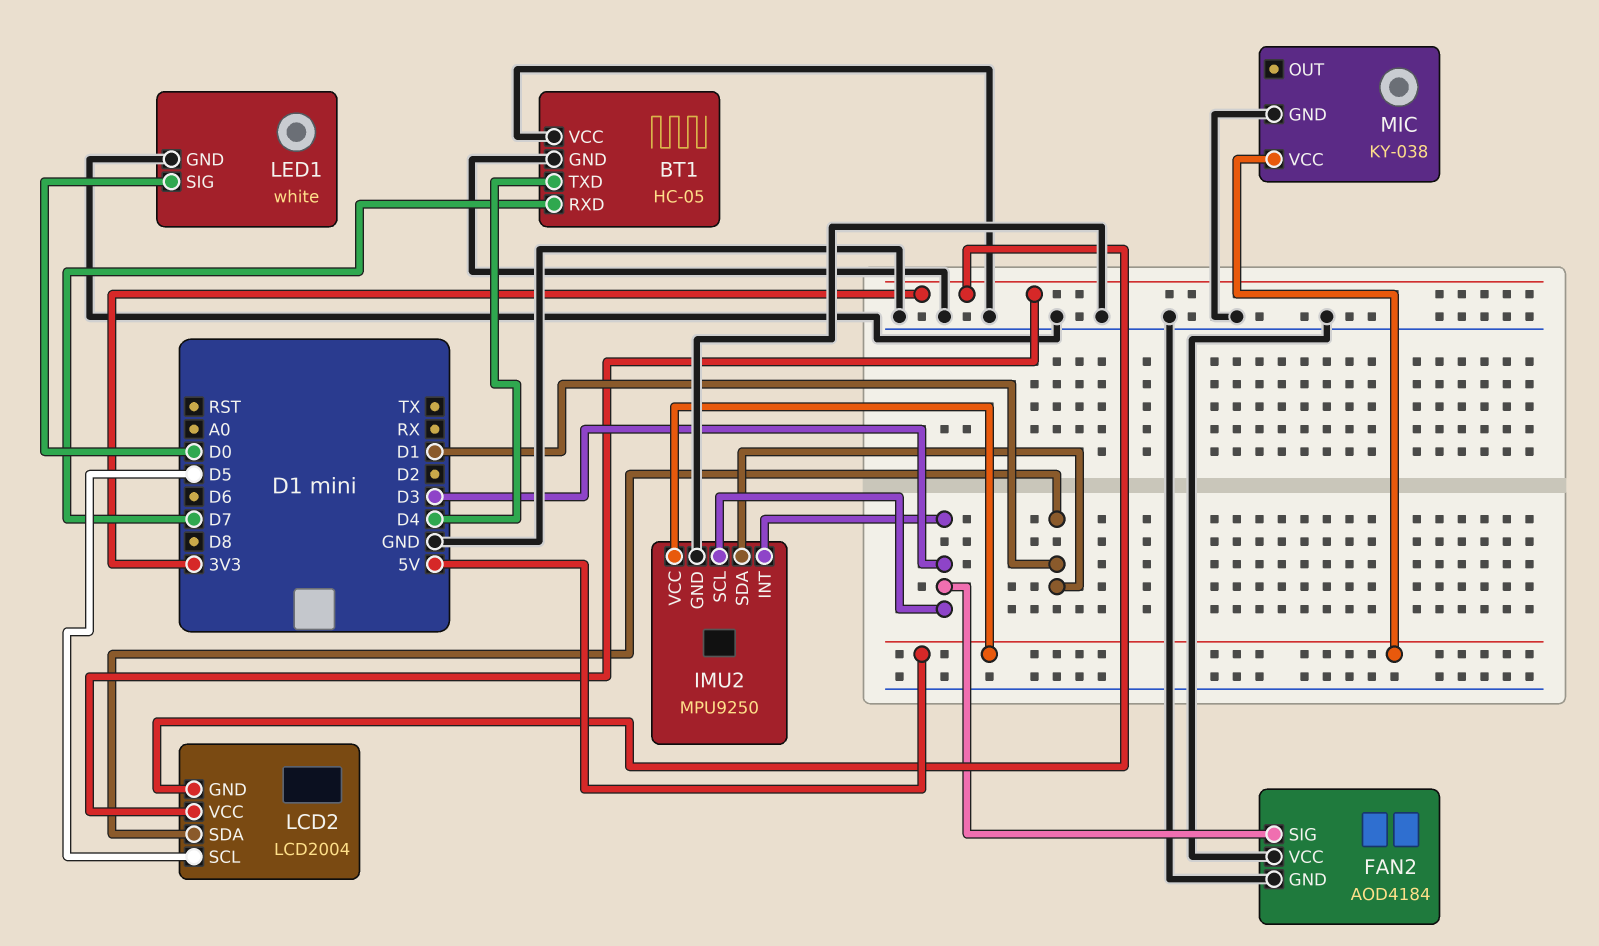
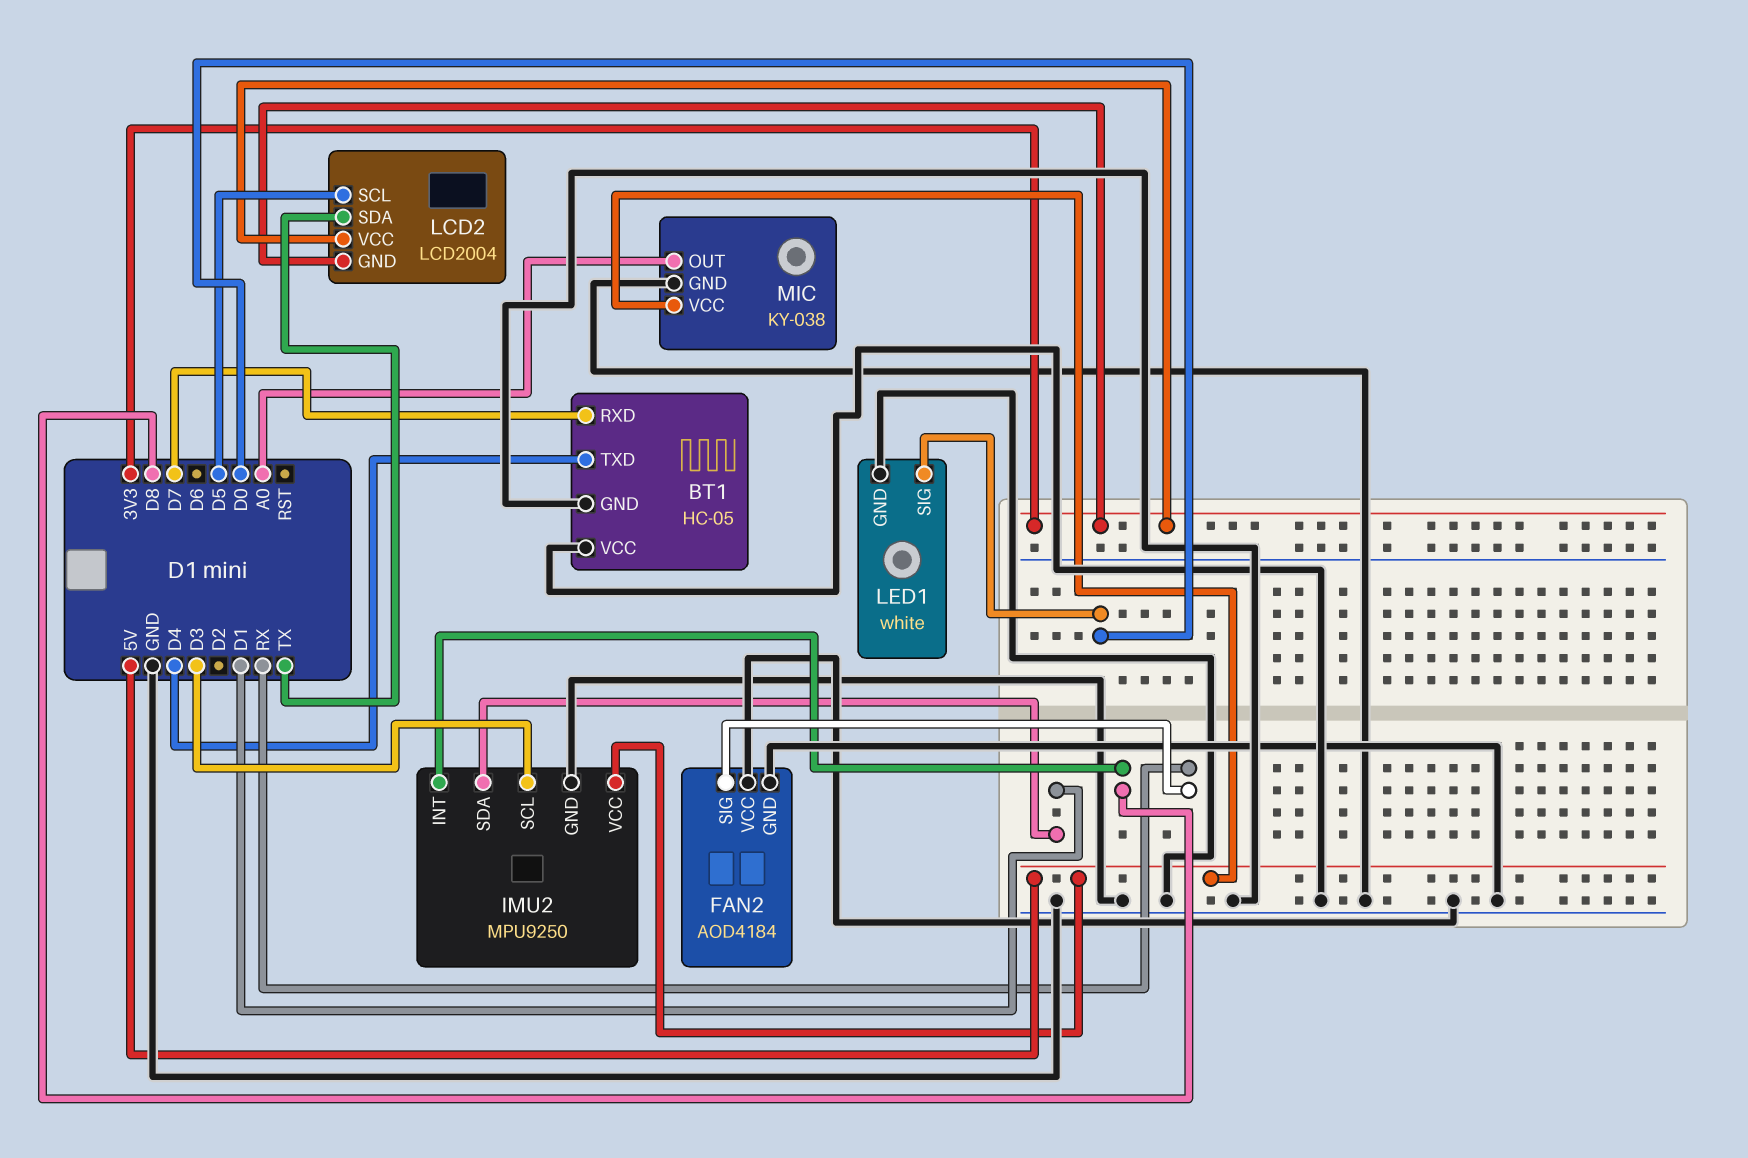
FAN2 pin SIG: D3 -> RX
IMU2 pin INT: D3 -> D8
LCD2 pin SDA: D1 -> TX
MIC pin OUT: none -> A0

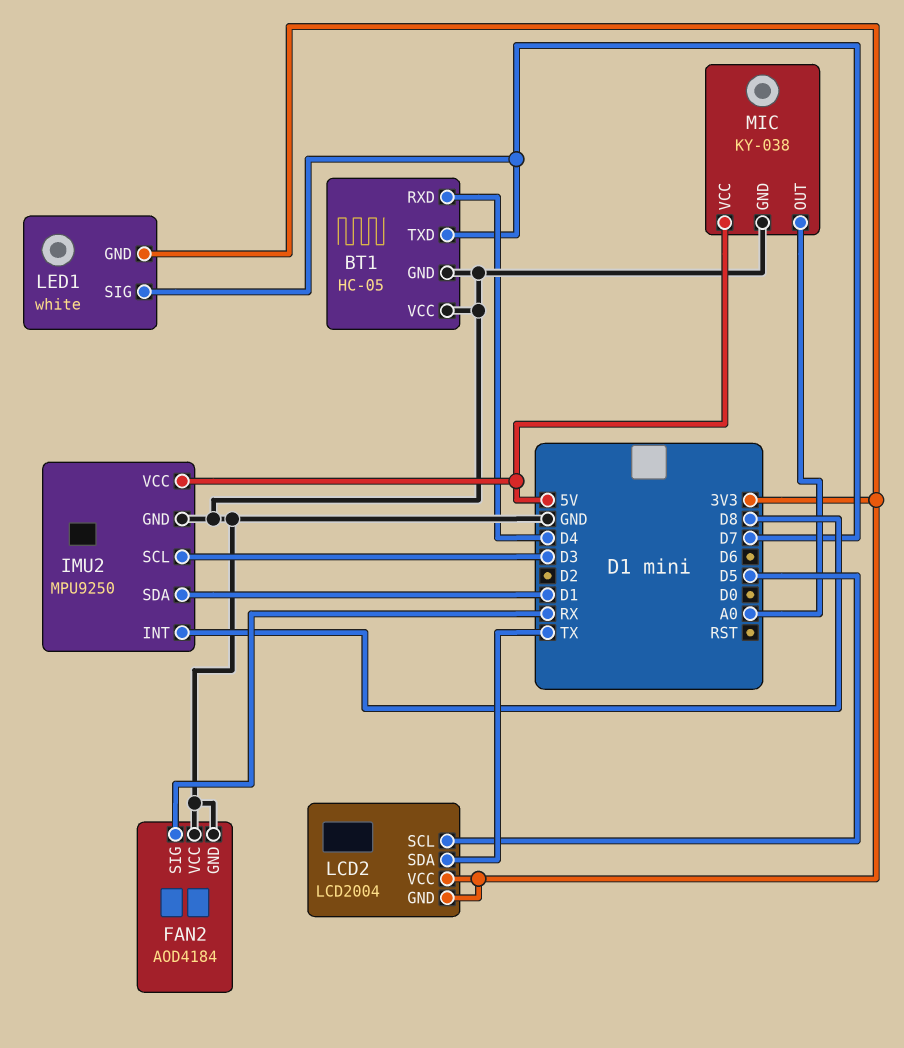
BT1 pin RXD: D7 -> D4
BT1 pin TXD: D4 -> D7
LED1 pin GND: GND -> 3V3
LED1 pin SIG: D0 -> D7

